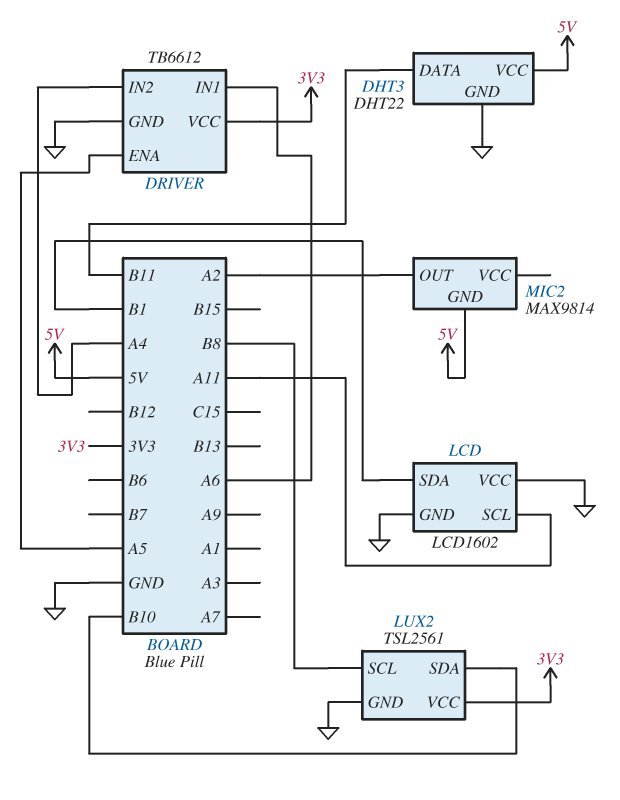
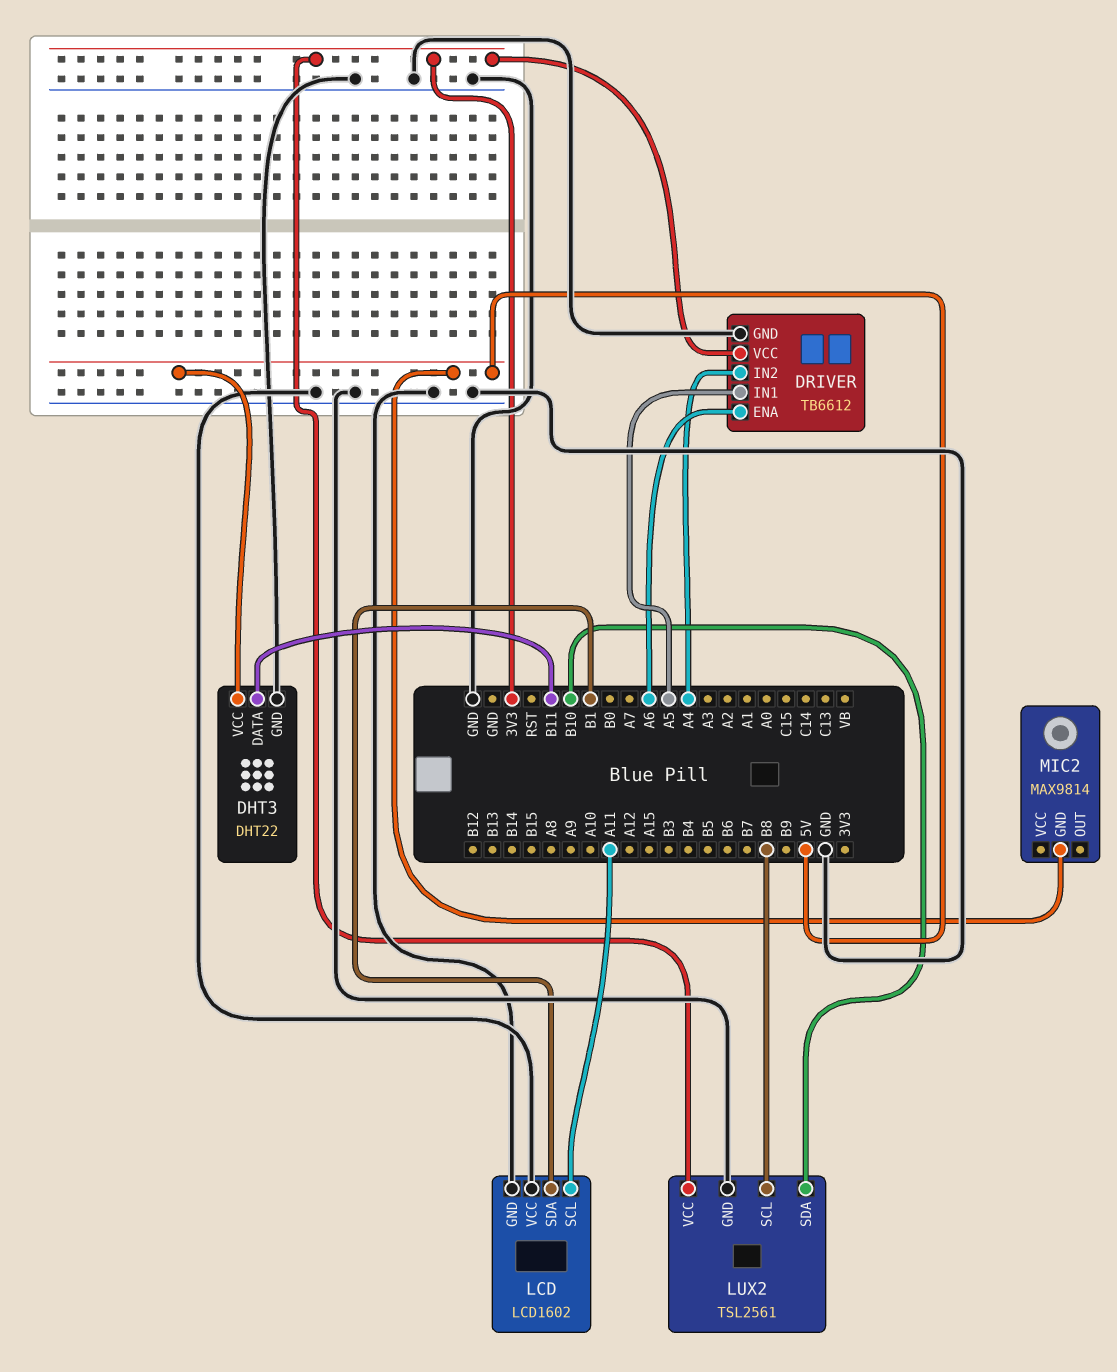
DRIVER pin ENA: A5 -> A6
DRIVER pin IN1: A6 -> A5
MIC2 pin OUT: A2 -> none

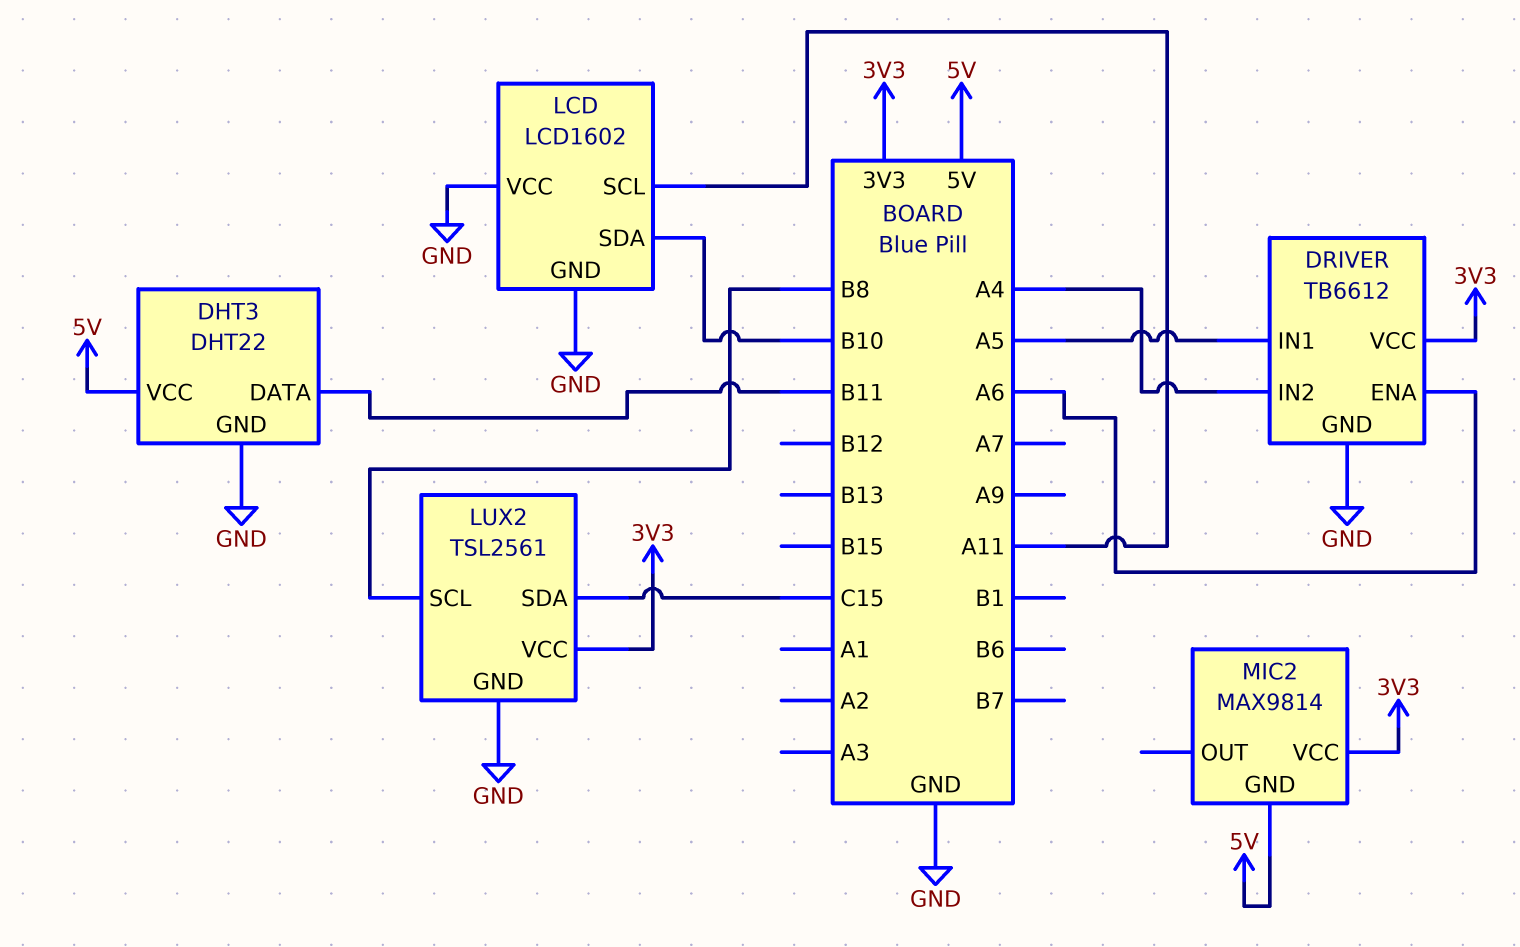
LCD pin SDA: B1 -> B10
LUX2 pin SDA: B10 -> C15
MIC2 pin VCC: none -> 3V3

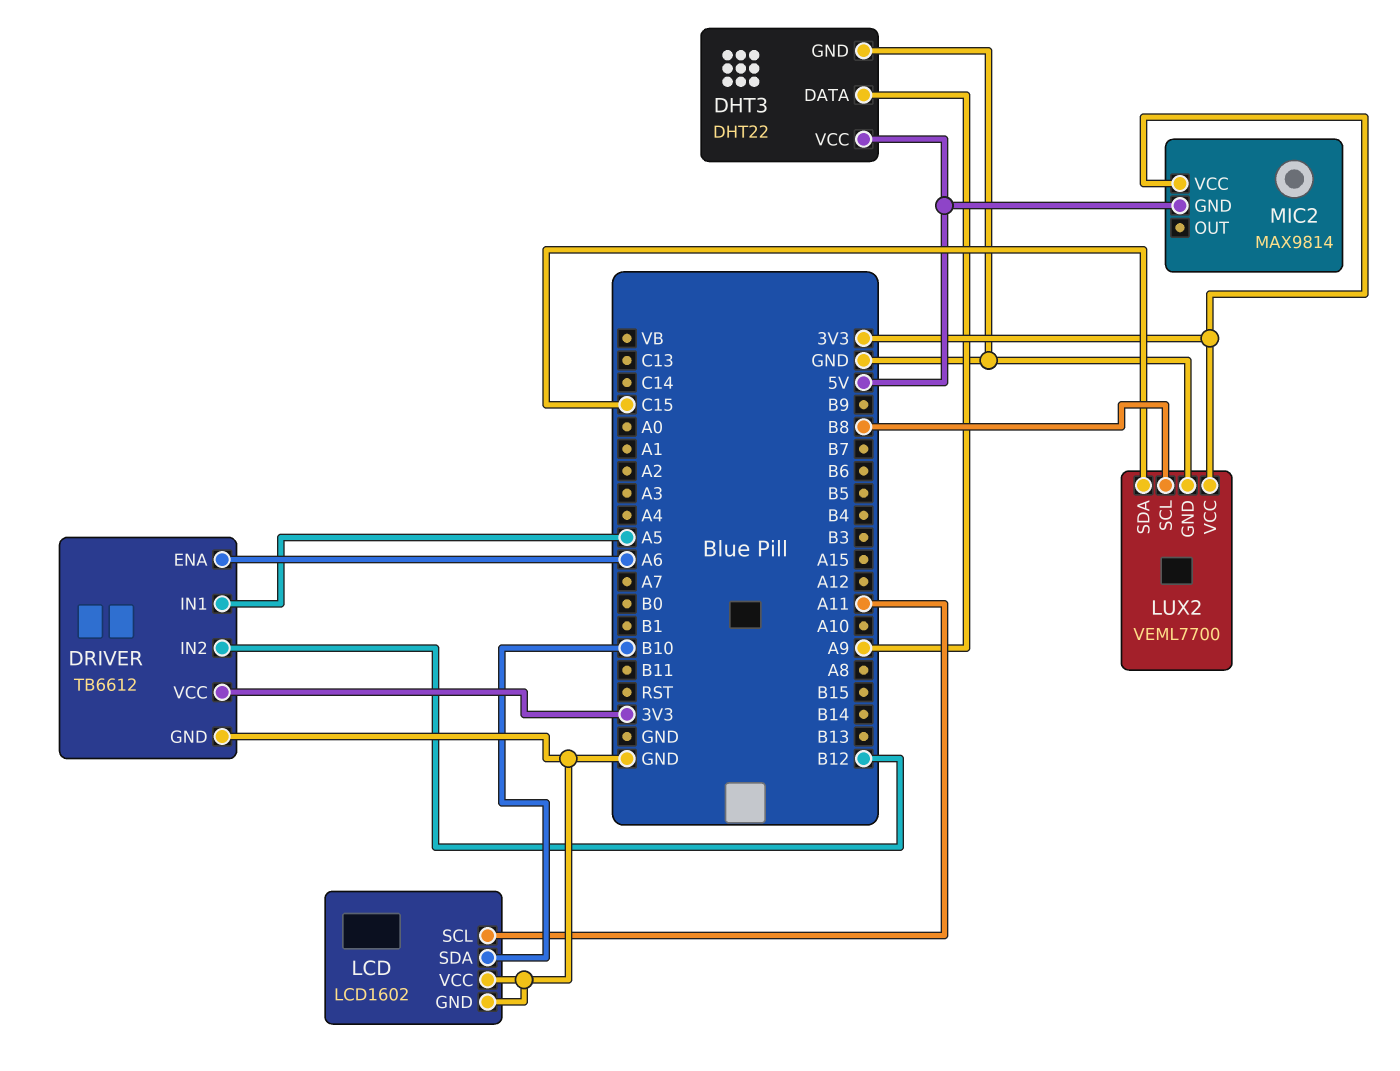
DHT3 pin DATA: B11 -> A9
DRIVER pin IN2: A4 -> B12
LUX2: TSL2561 -> VEML7700

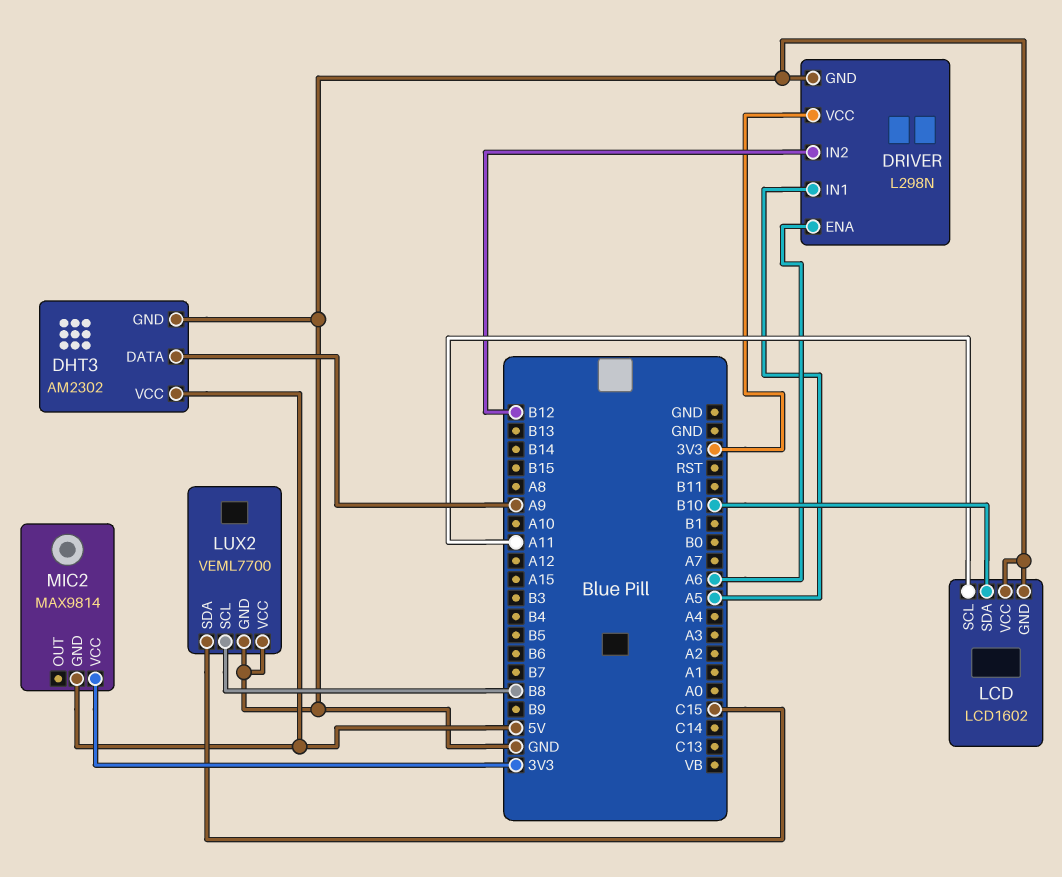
DHT3: DHT22 -> AM2302
DRIVER: TB6612 -> L298N
LUX2 pin VCC: 3V3 -> GND

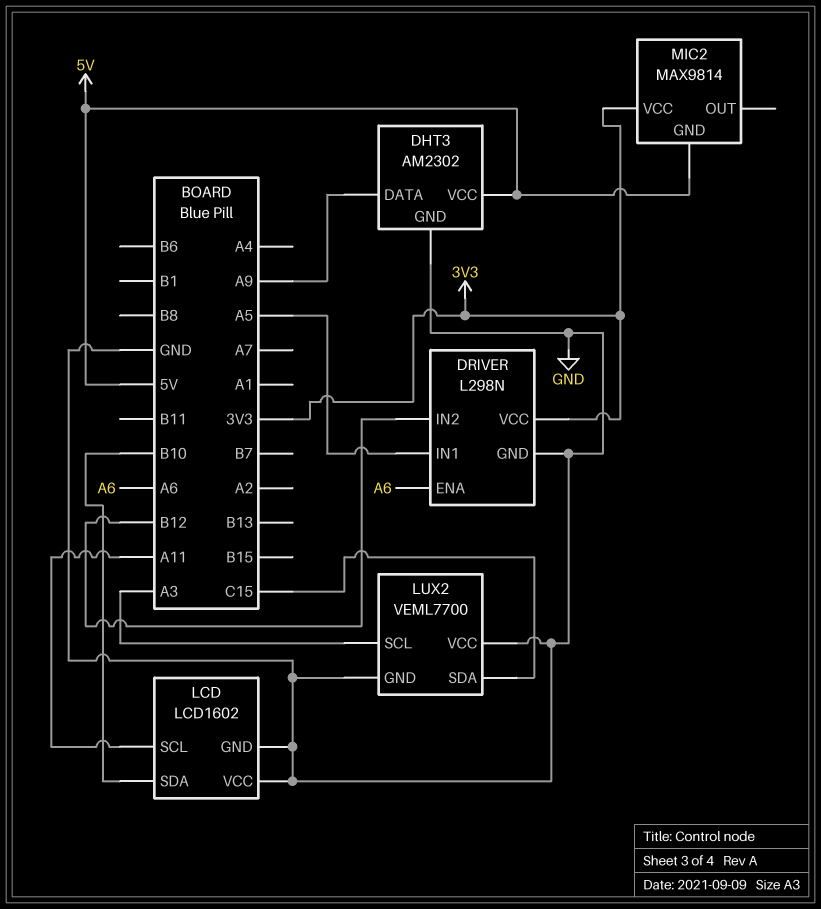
LUX2 pin SCL: B8 -> A3

